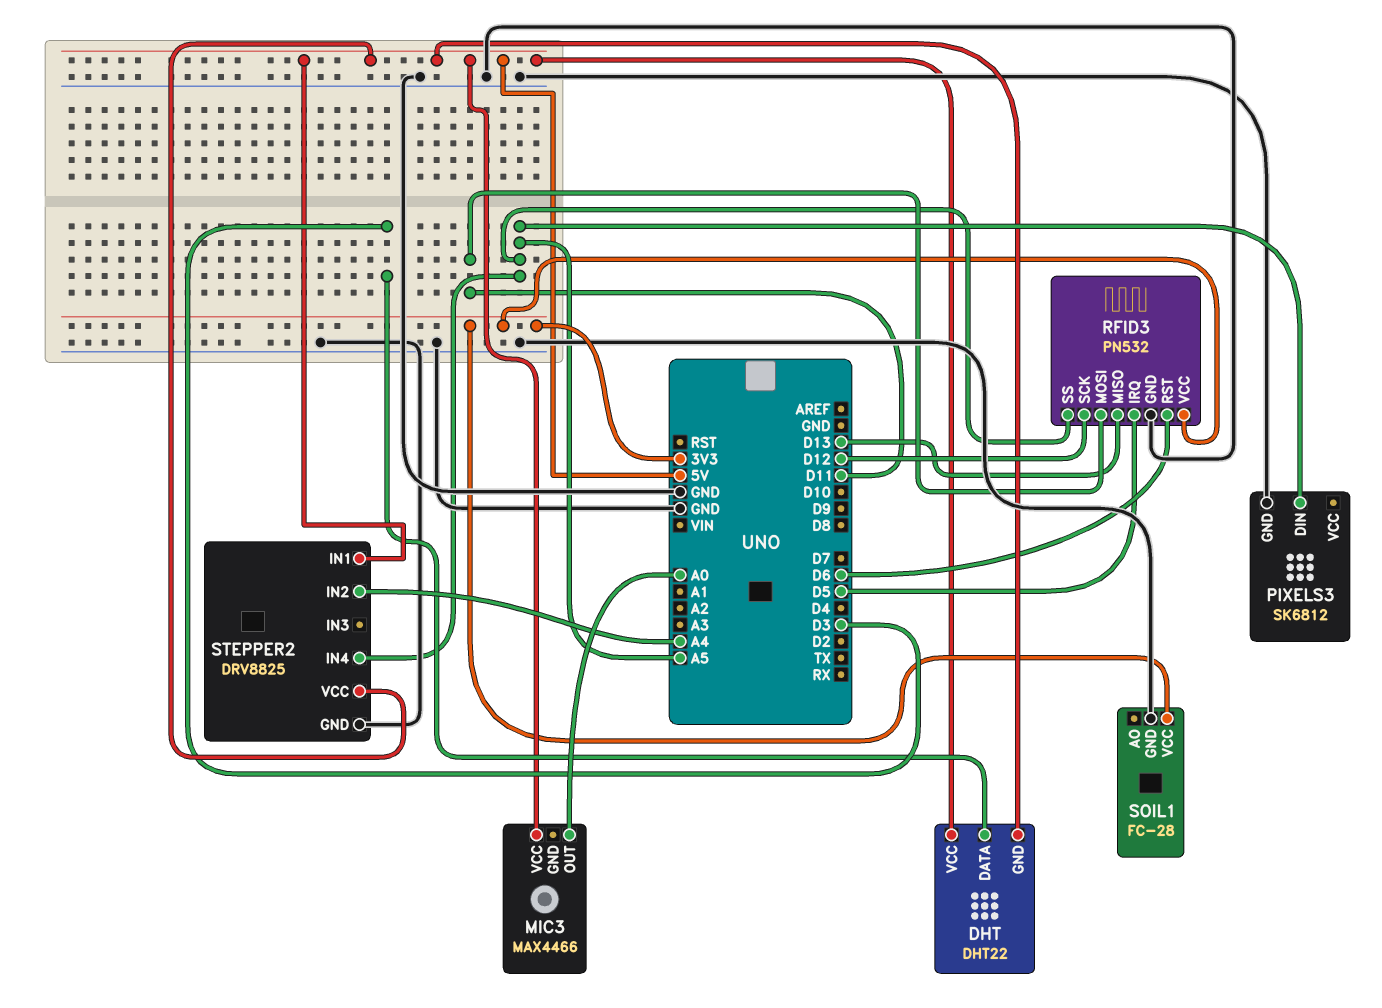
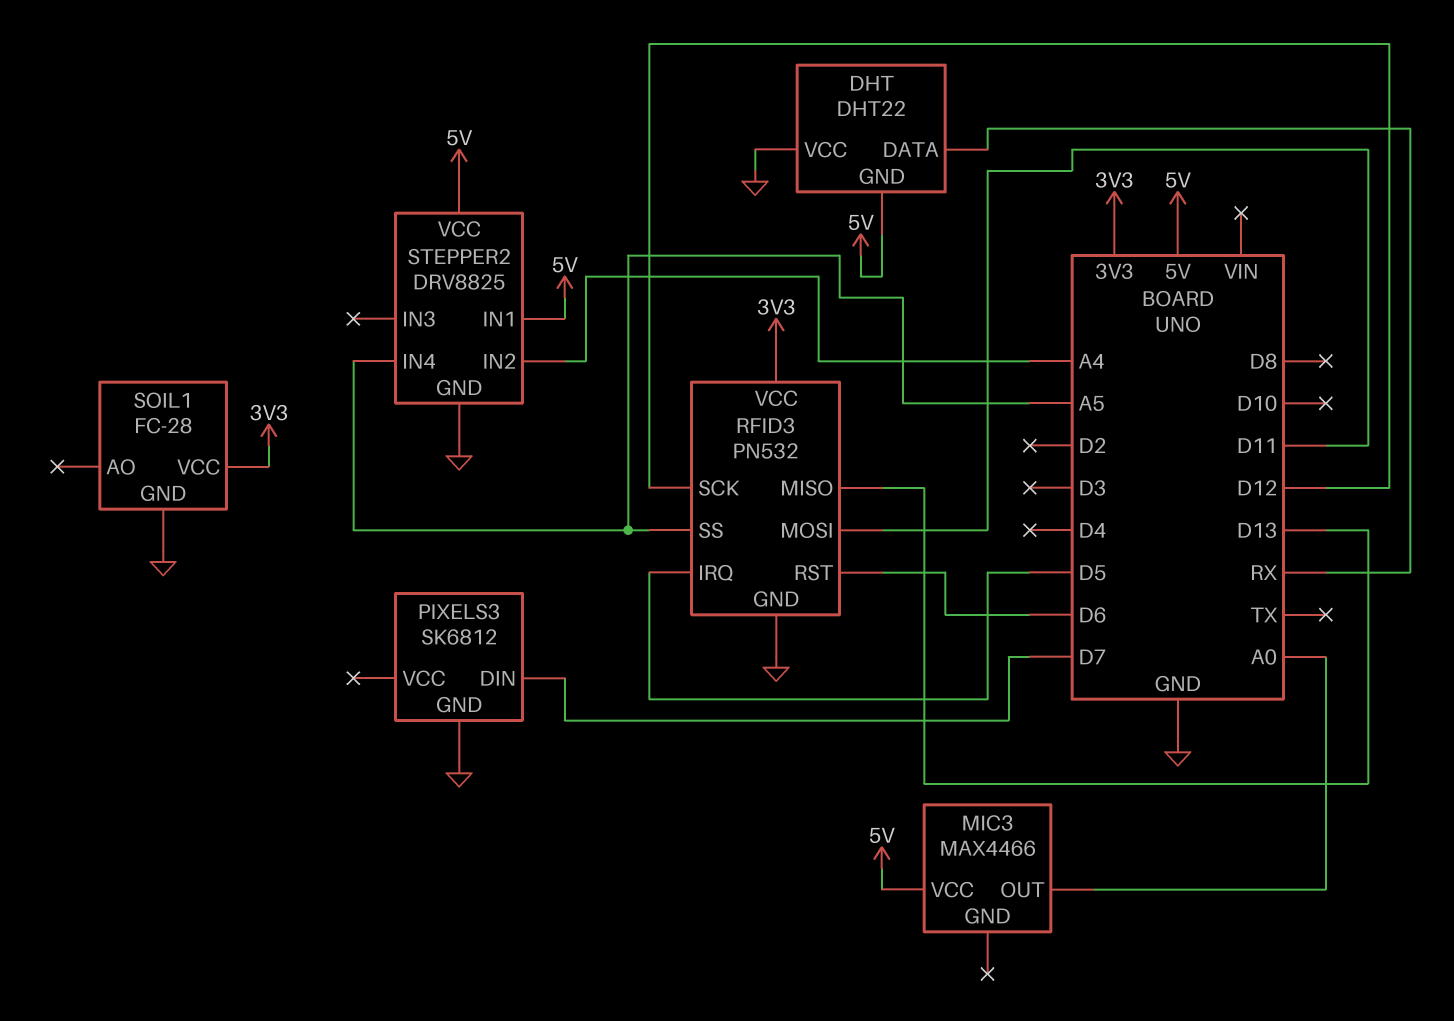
DHT pin DATA: D3 -> RX
DHT pin VCC: 5V -> GND
PIXELS3 pin DIN: A5 -> D7

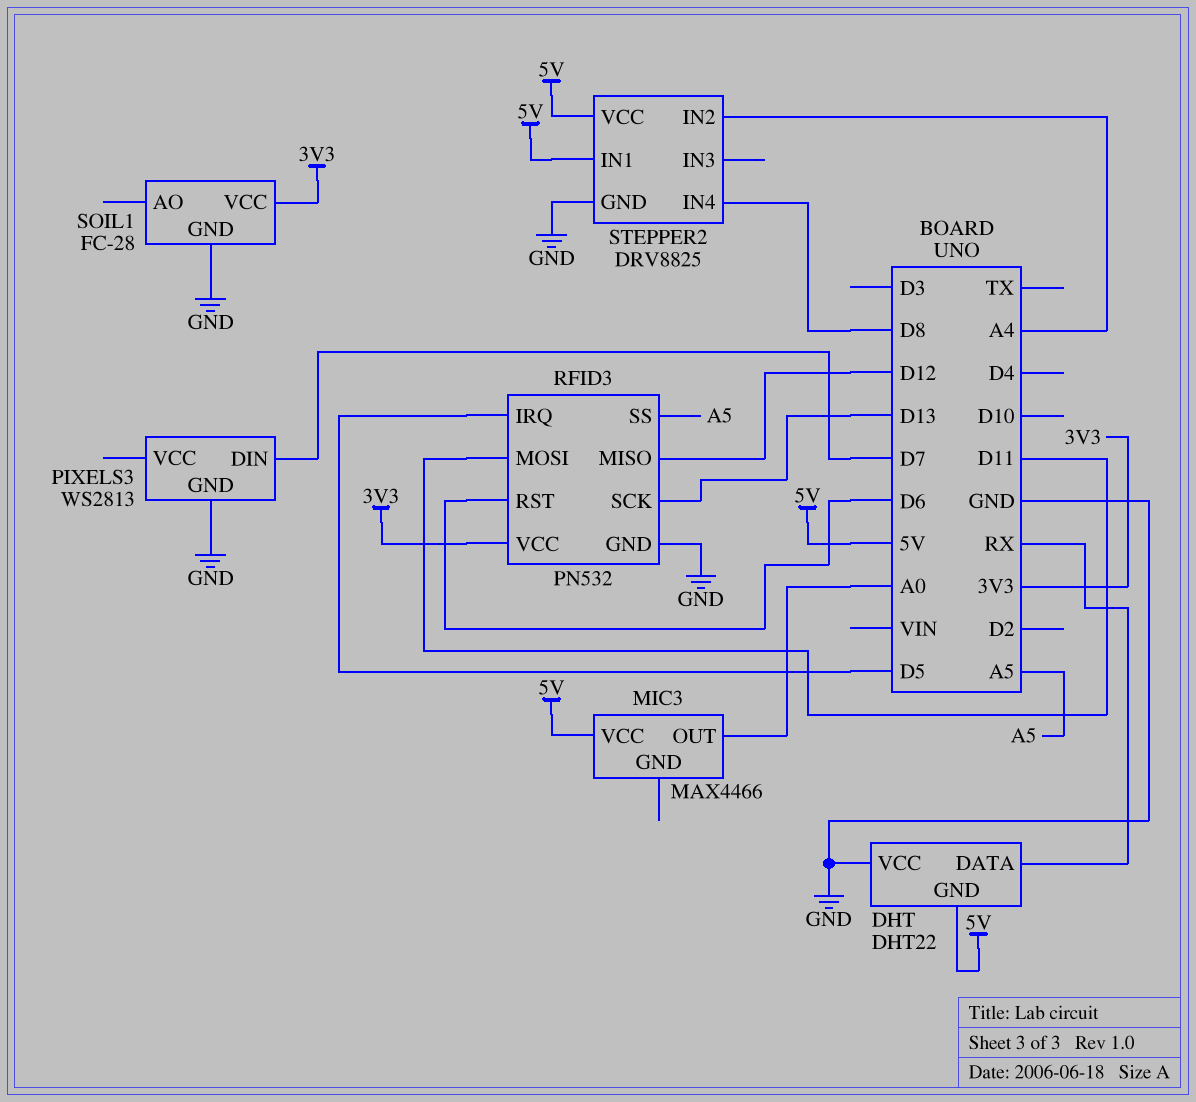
PIXELS3: SK6812 -> WS2813
RFID3 pin MISO: D13 -> D12
RFID3 pin SCK: D12 -> D13
STEPPER2 pin IN4: A5 -> D8

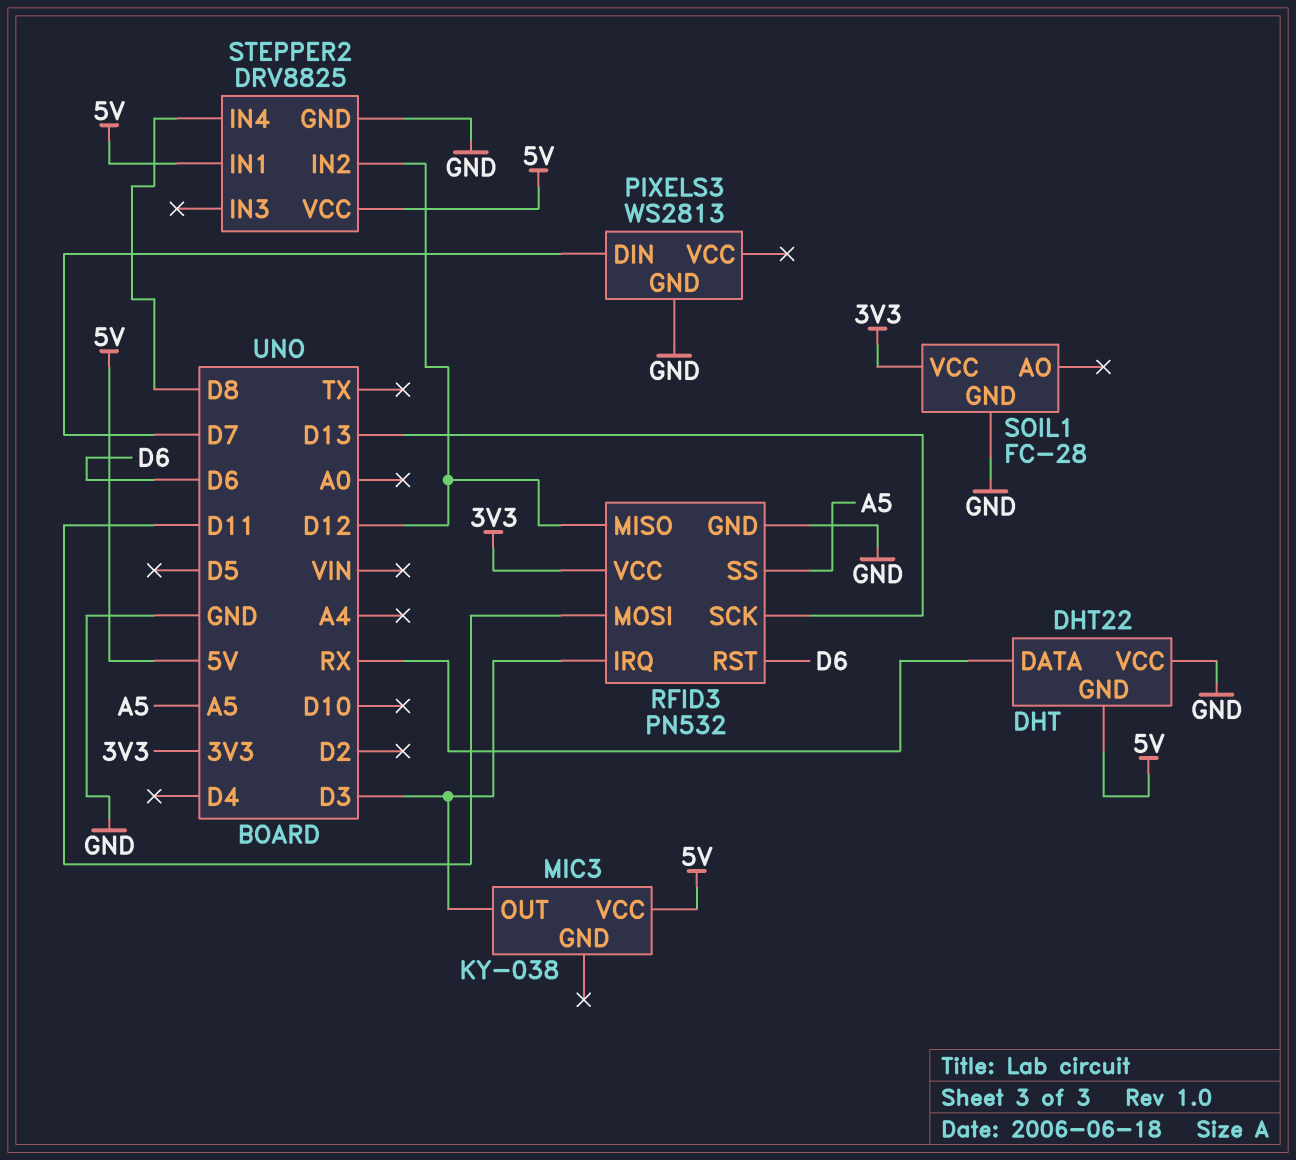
MIC3: MAX4466 -> KY-038
MIC3 pin OUT: A0 -> D3
RFID3 pin IRQ: D5 -> D3
STEPPER2 pin IN2: A4 -> D12

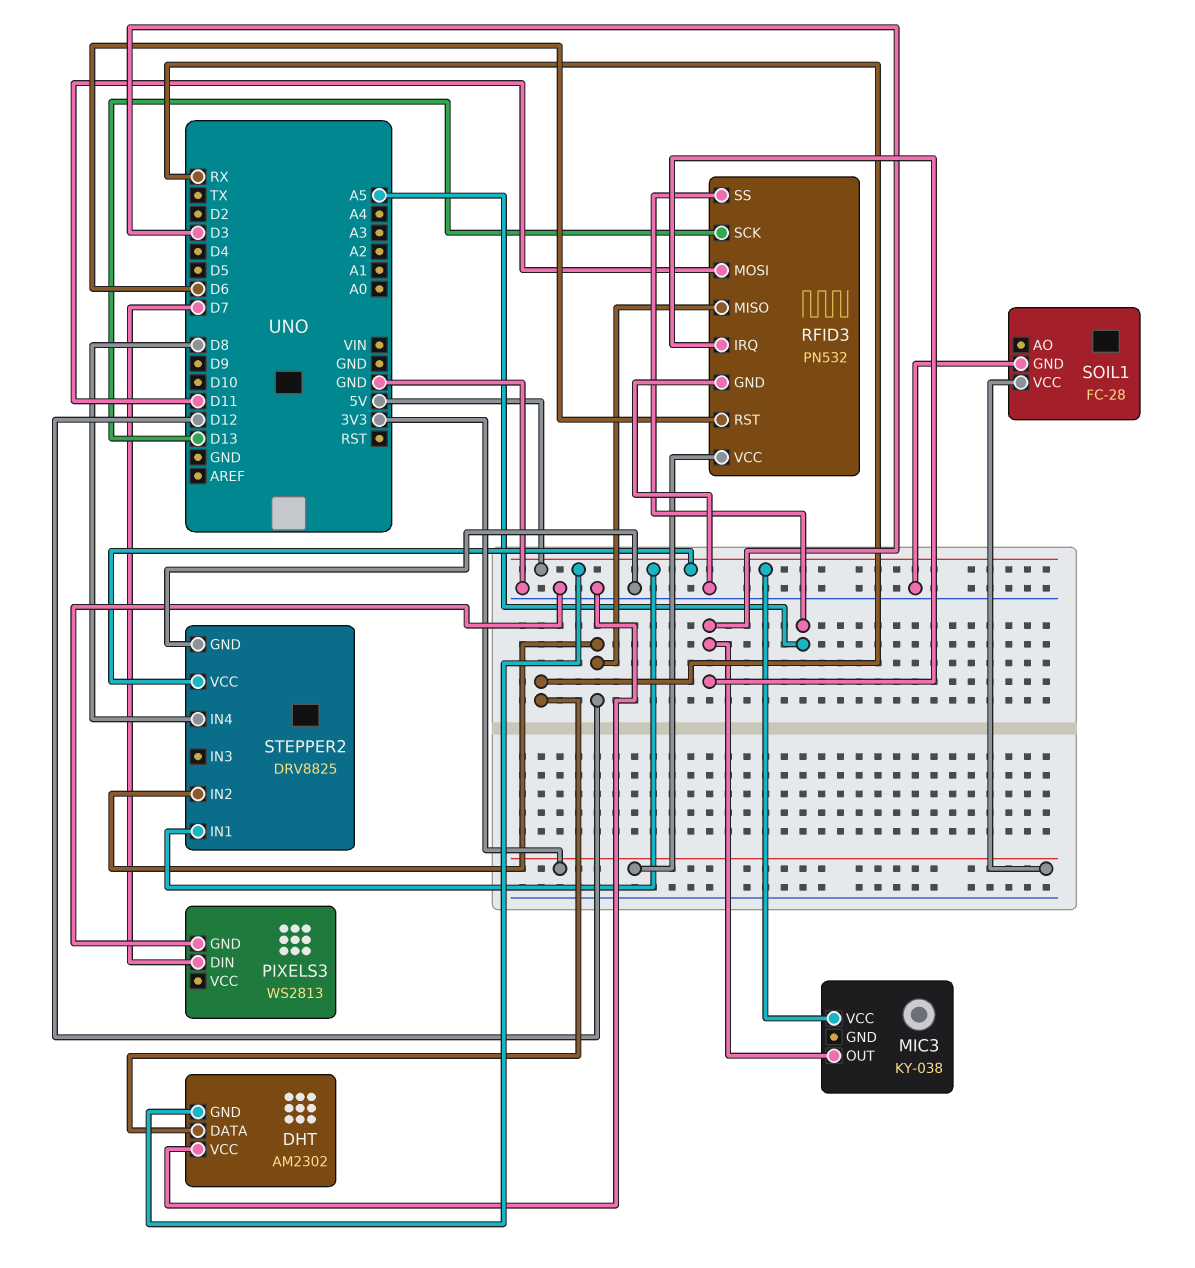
DHT: DHT22 -> AM2302

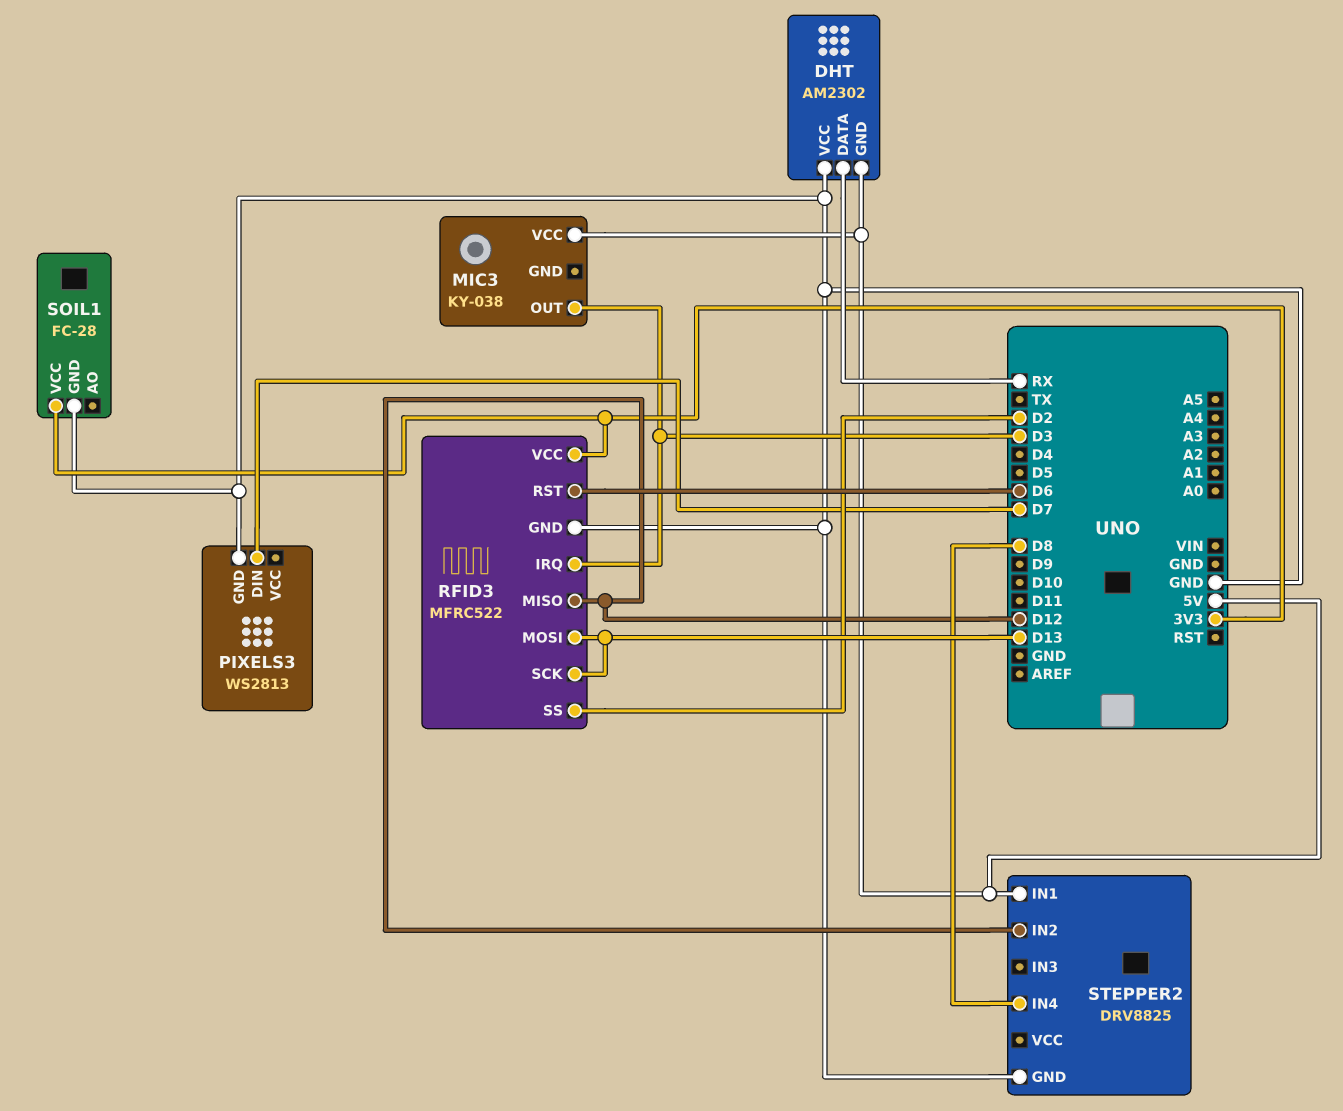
RFID3: PN532 -> MFRC522
RFID3 pin MOSI: D11 -> D13
RFID3 pin SS: A5 -> D2
STEPPER2 pin VCC: 5V -> none

